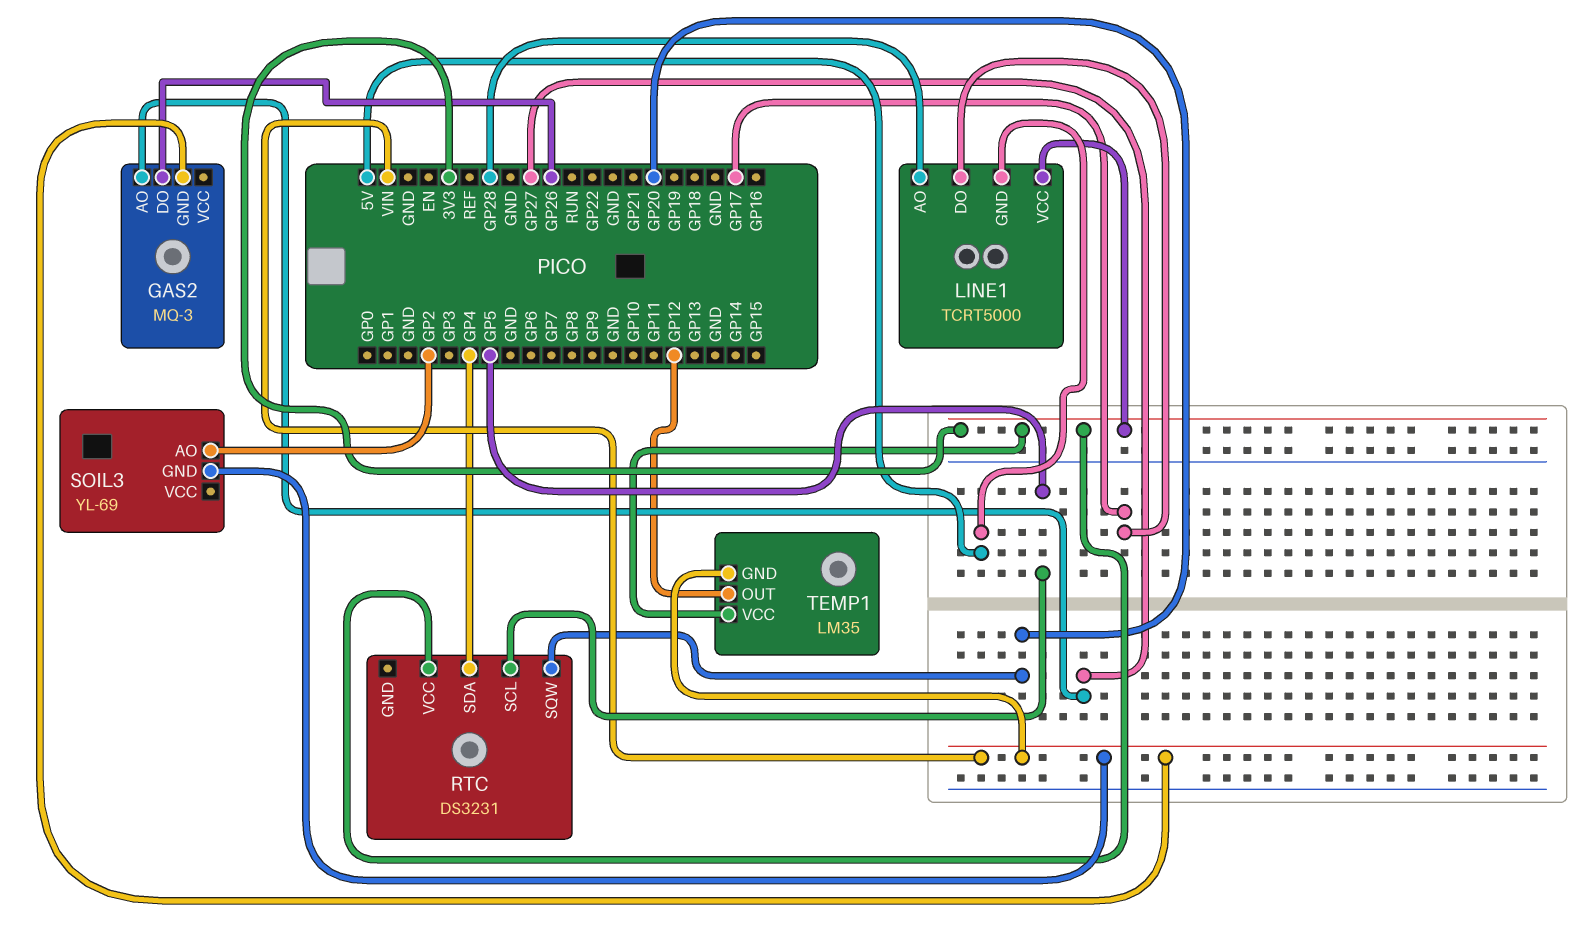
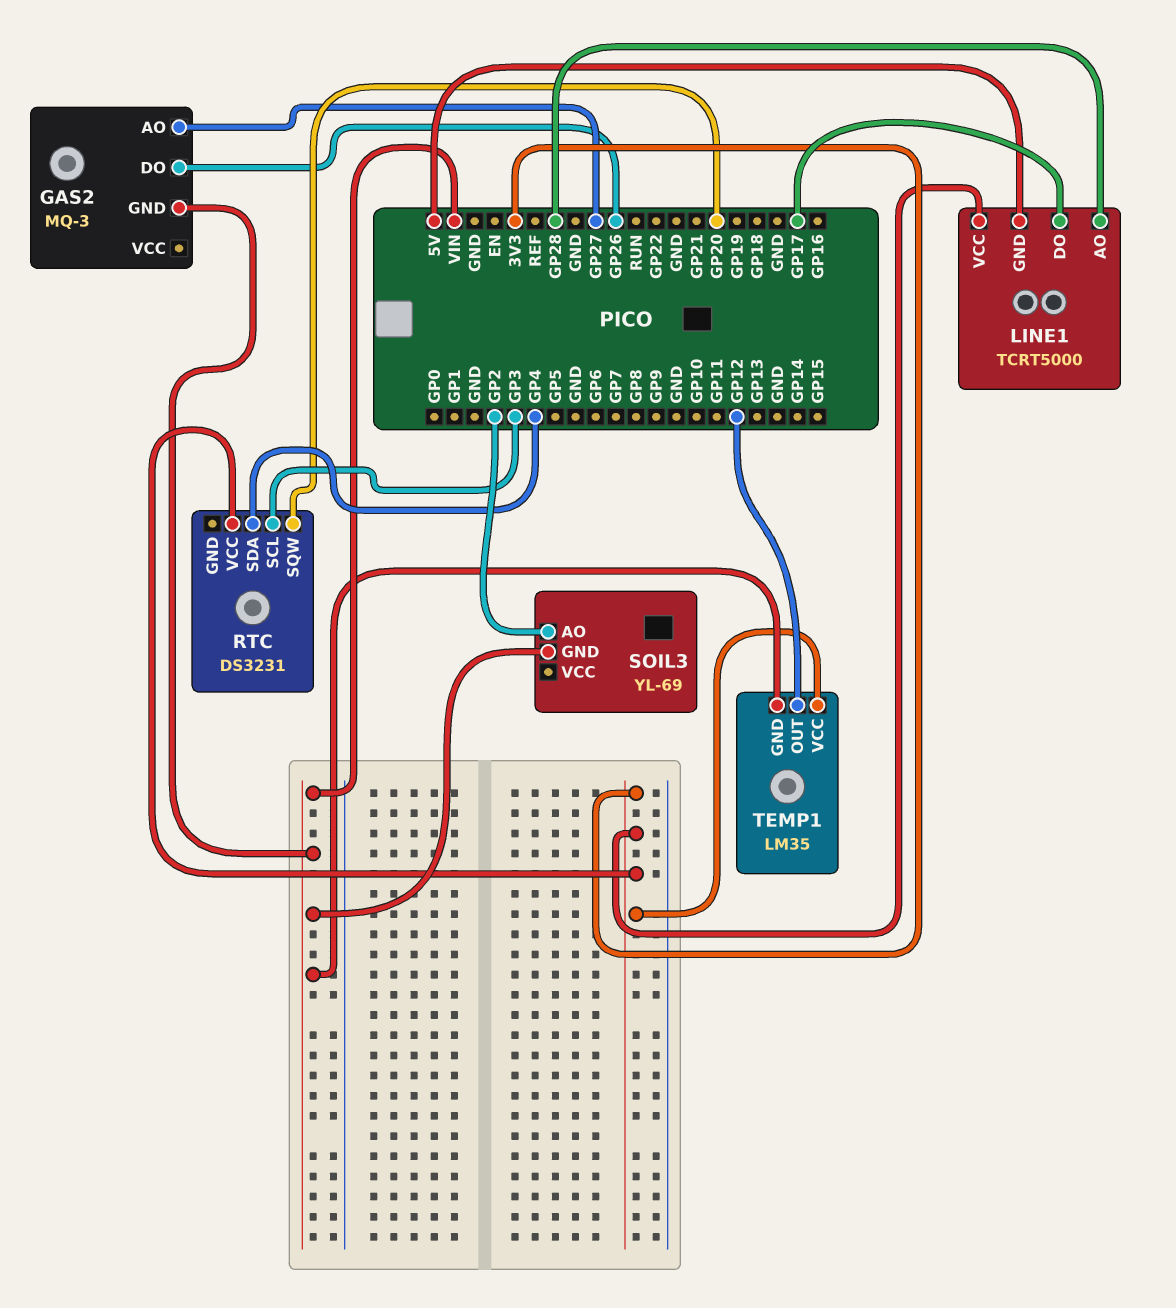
RTC pin SCL: GP5 -> GP3

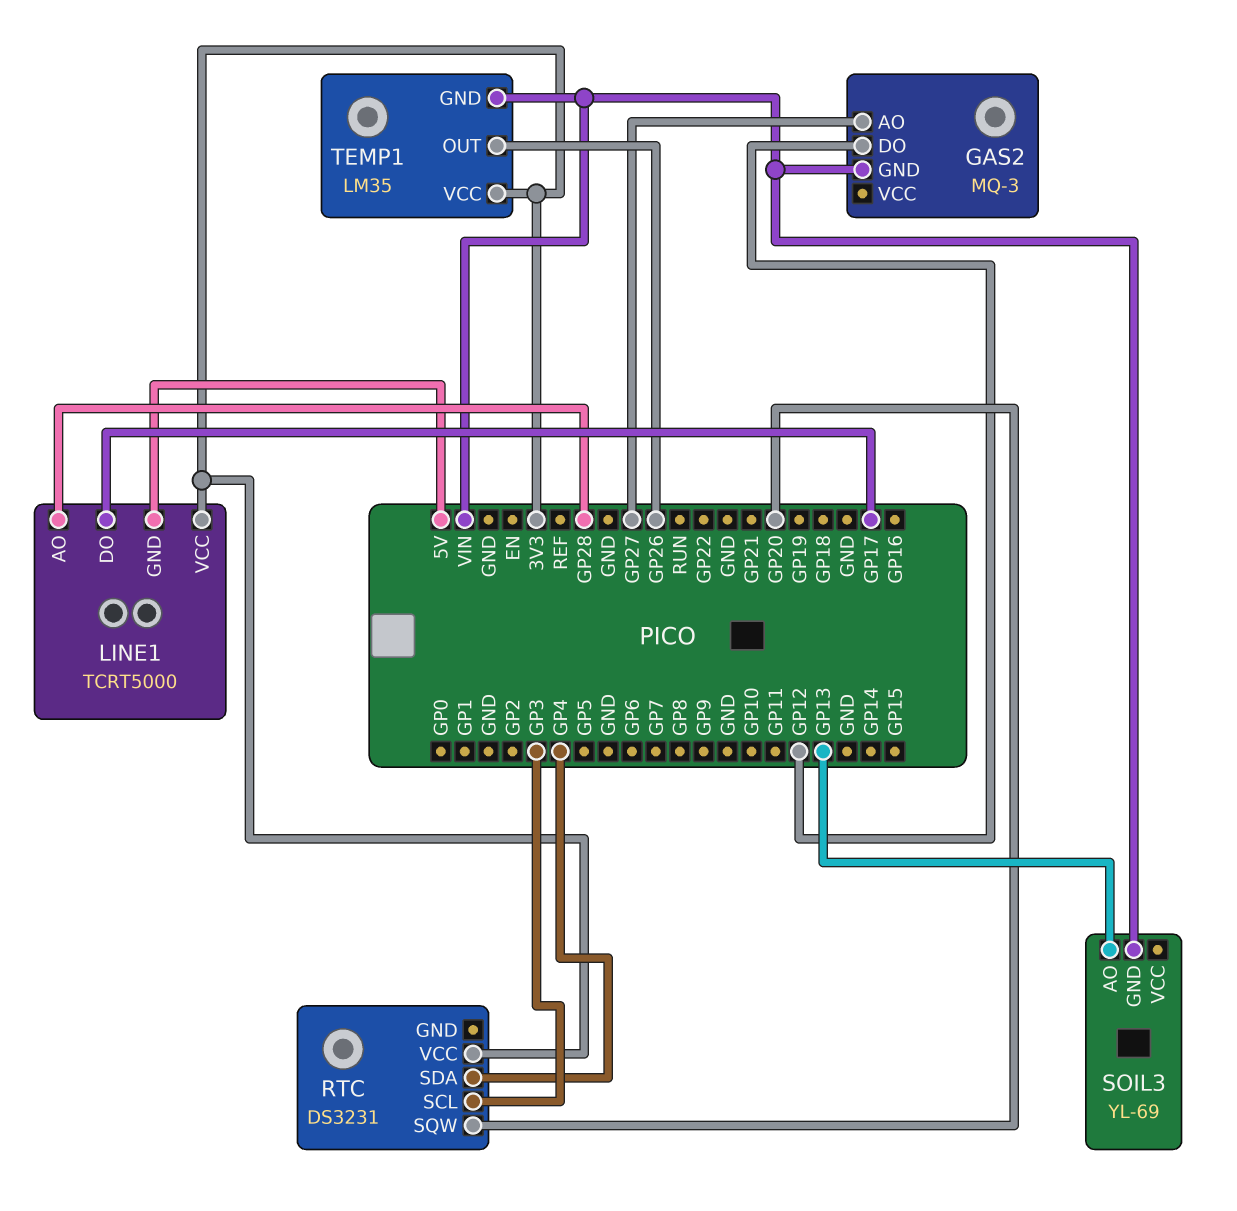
GAS2 pin DO: GP26 -> GP12
SOIL3 pin AO: GP2 -> GP13
TEMP1 pin OUT: GP12 -> GP26

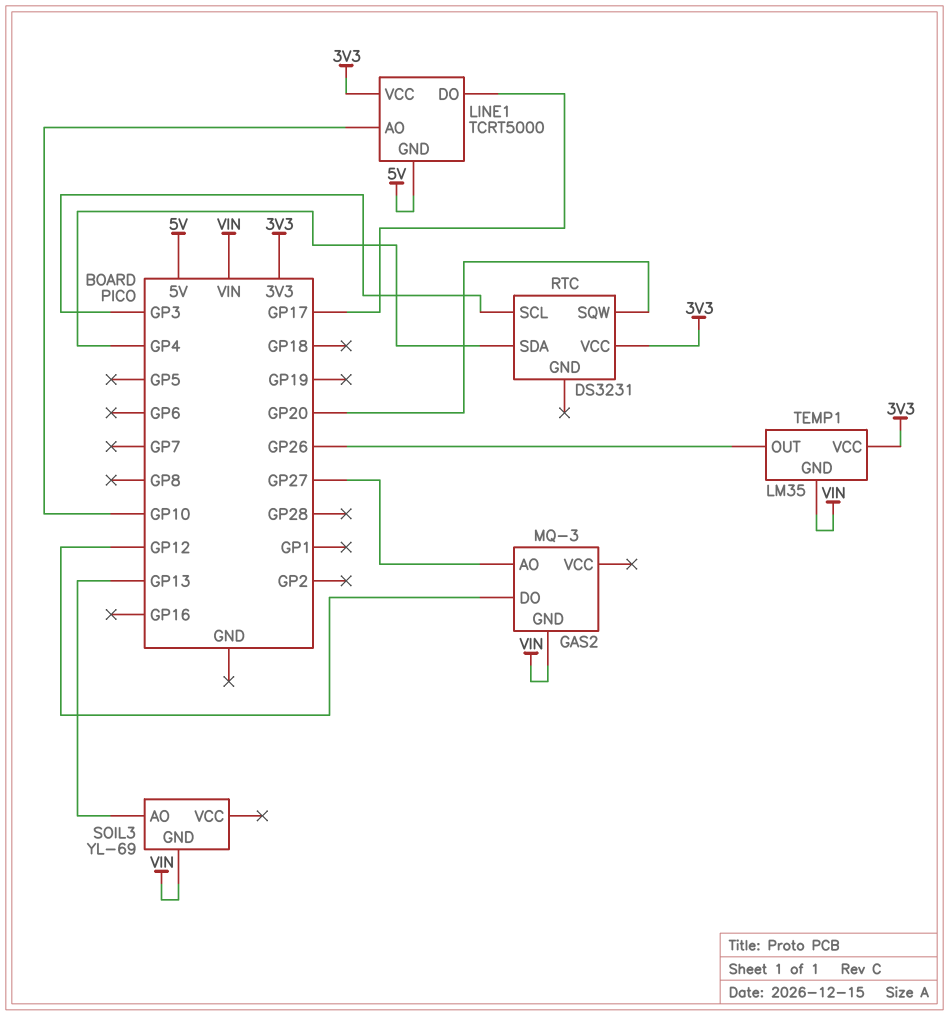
LINE1 pin AO: GP28 -> GP10

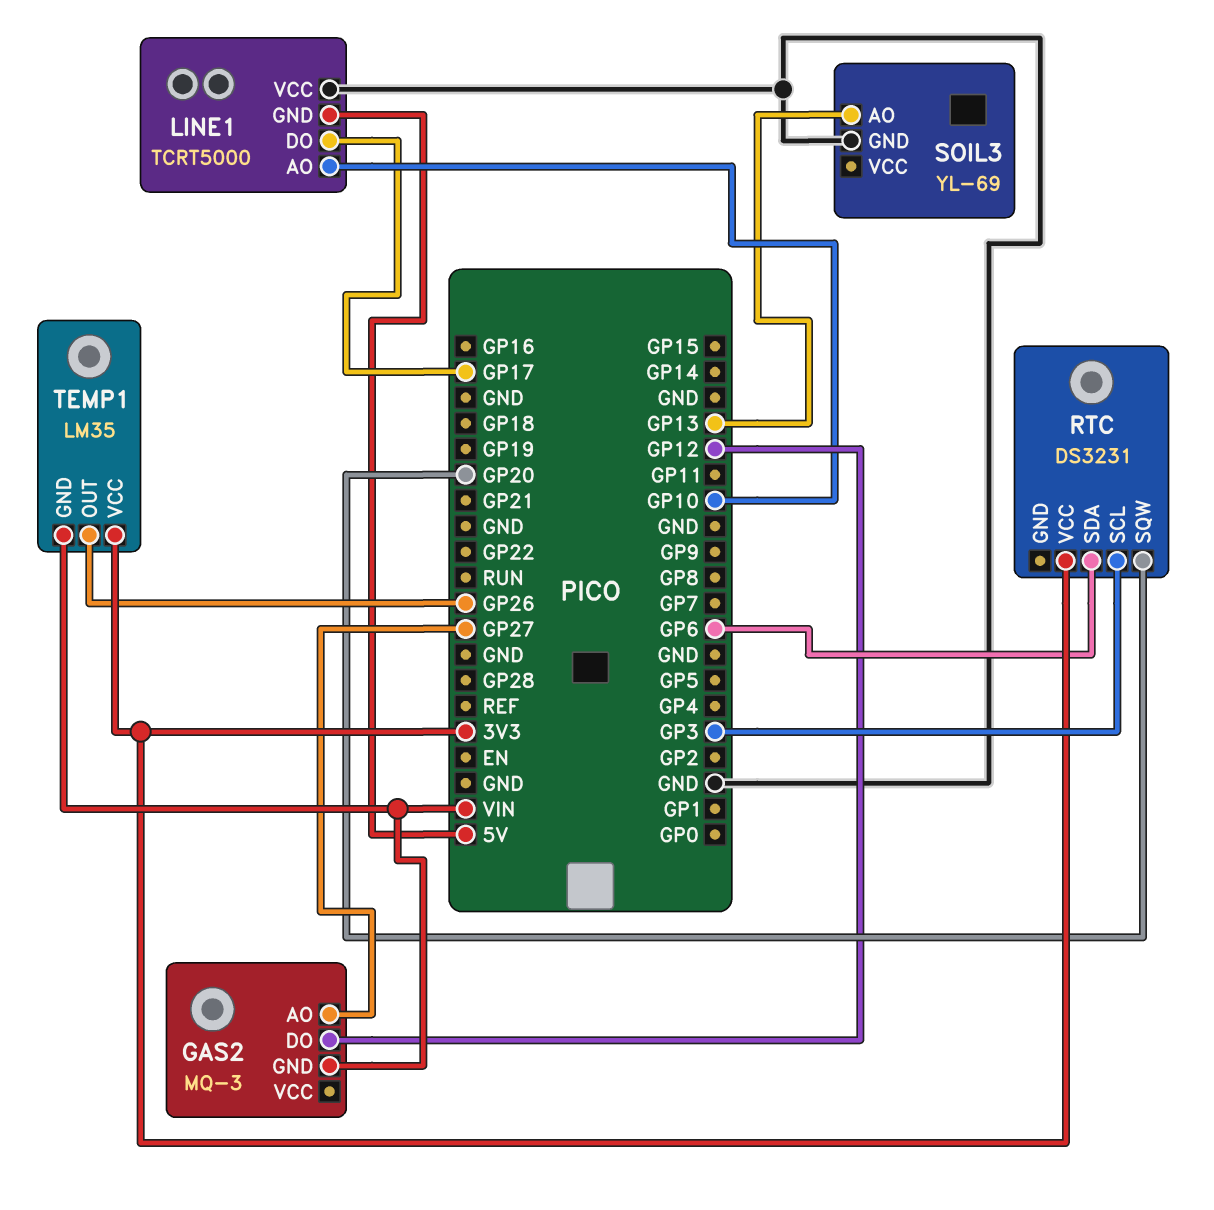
LINE1 pin VCC: 3V3 -> GND
RTC pin SDA: GP4 -> GP6
SOIL3 pin GND: VIN -> GND

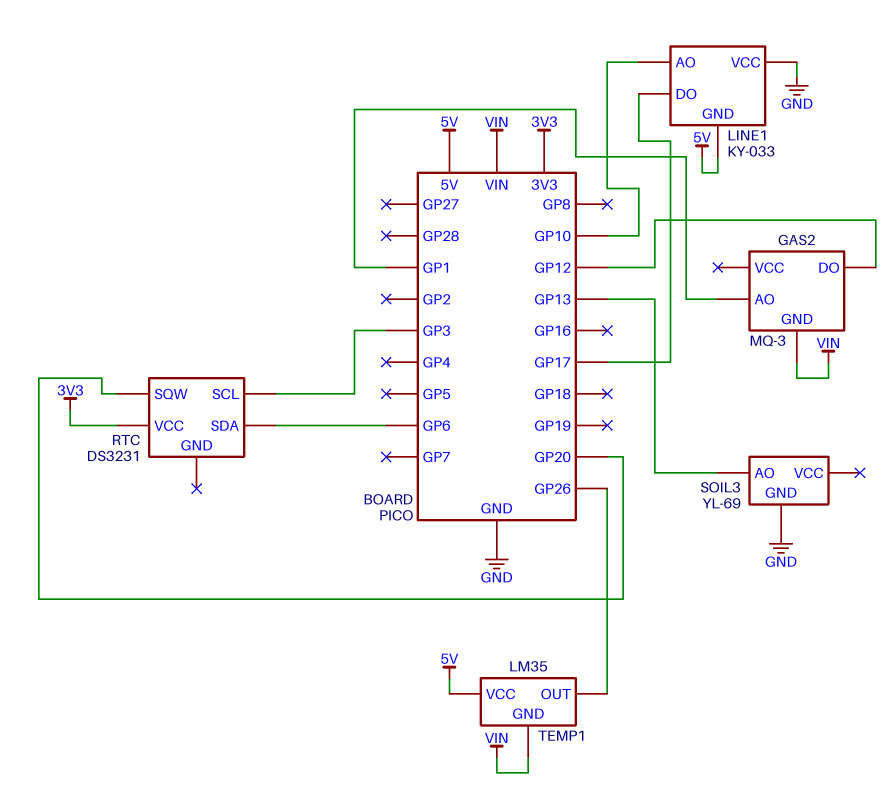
GAS2 pin AO: GP27 -> GP1
LINE1: TCRT5000 -> KY-033
TEMP1 pin VCC: 3V3 -> 5V

